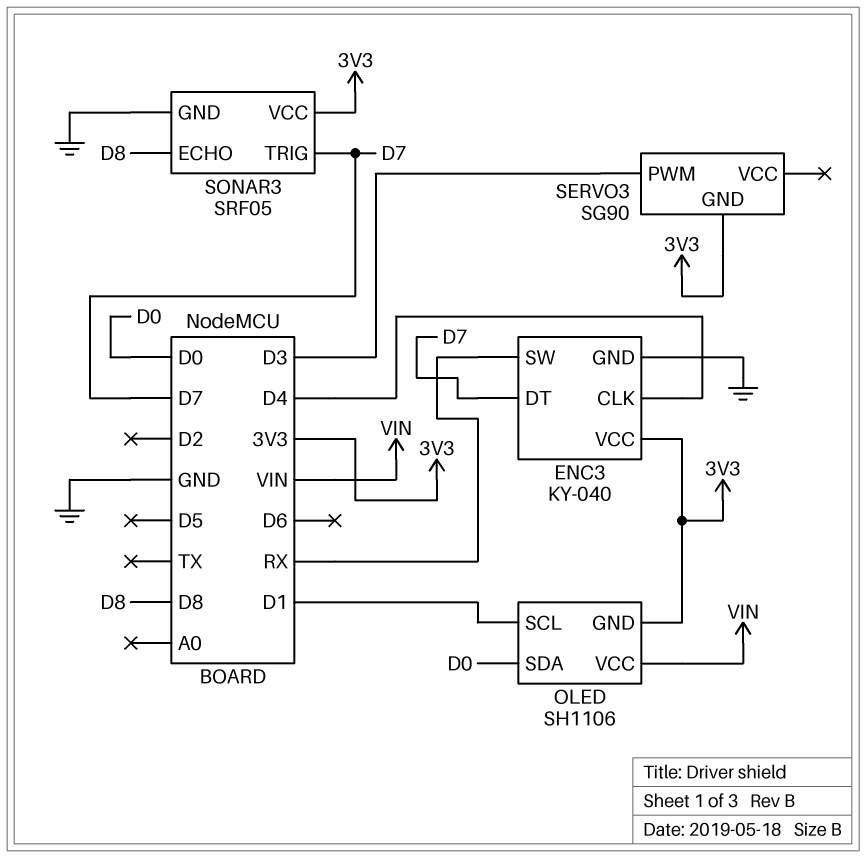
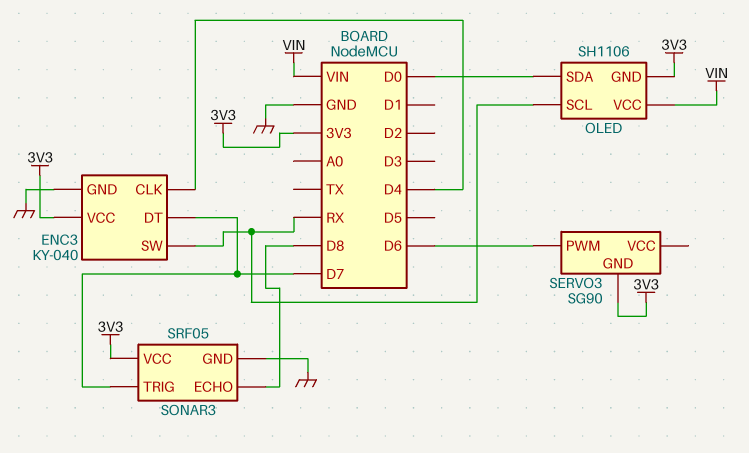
OLED pin SCL: D1 -> RX
SERVO3 pin PWM: D3 -> D6

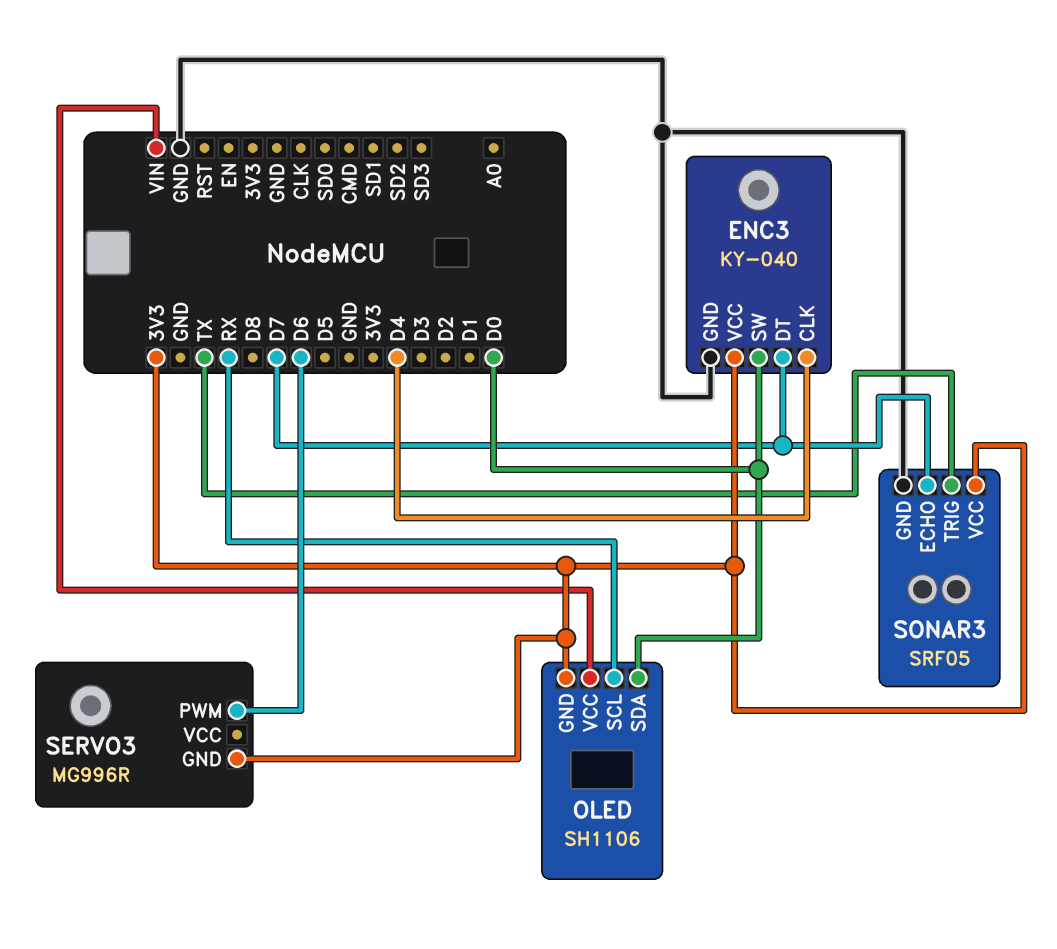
ENC3 pin SW: RX -> D0
SERVO3: SG90 -> MG996R
SONAR3 pin ECHO: D8 -> D7
SONAR3 pin TRIG: D7 -> TX

